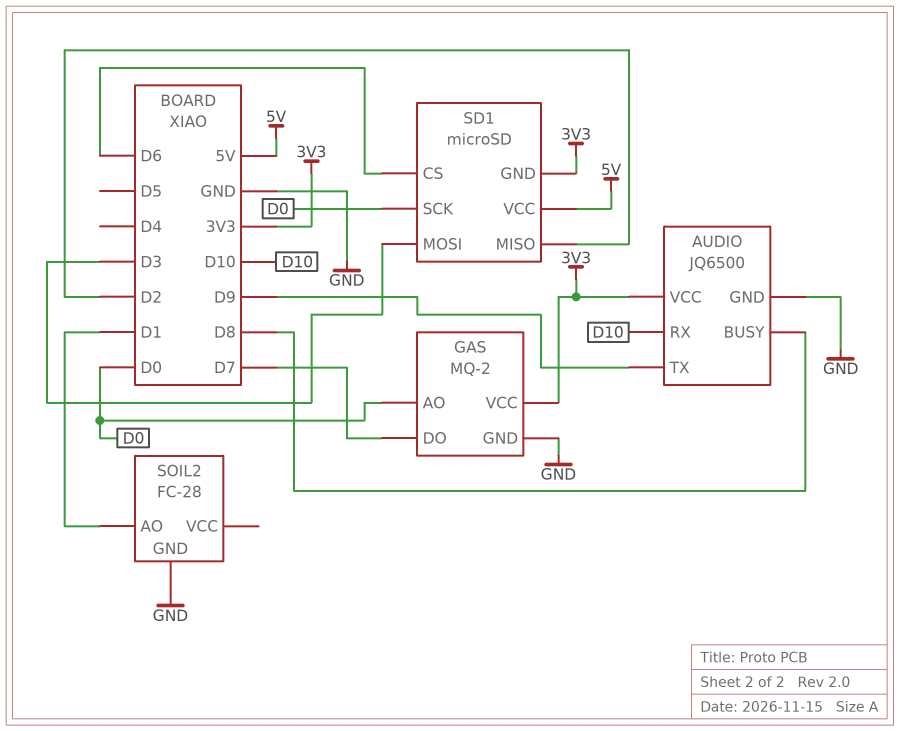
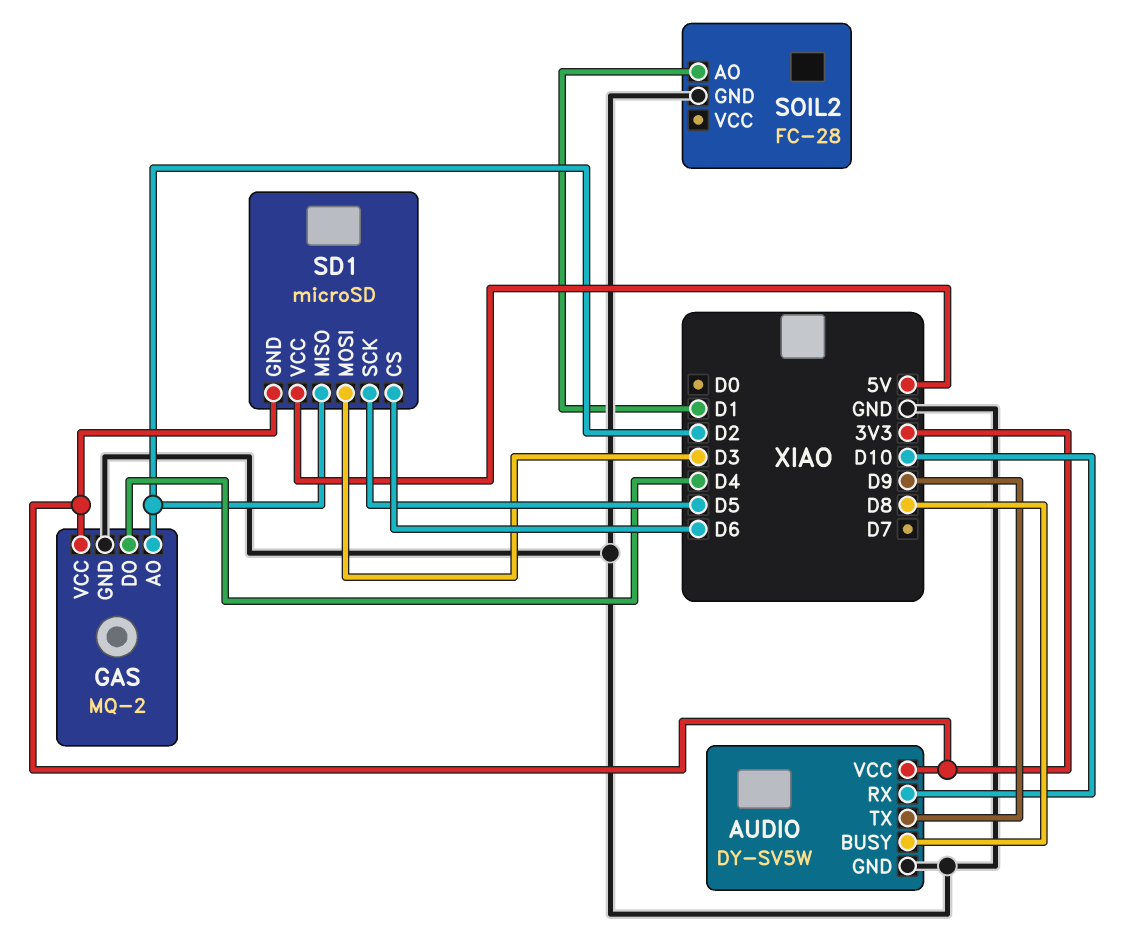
AUDIO: JQ6500 -> DY-SV5W
GAS pin AO: D0 -> D2
GAS pin DO: D7 -> D4
SD1 pin SCK: D0 -> D5

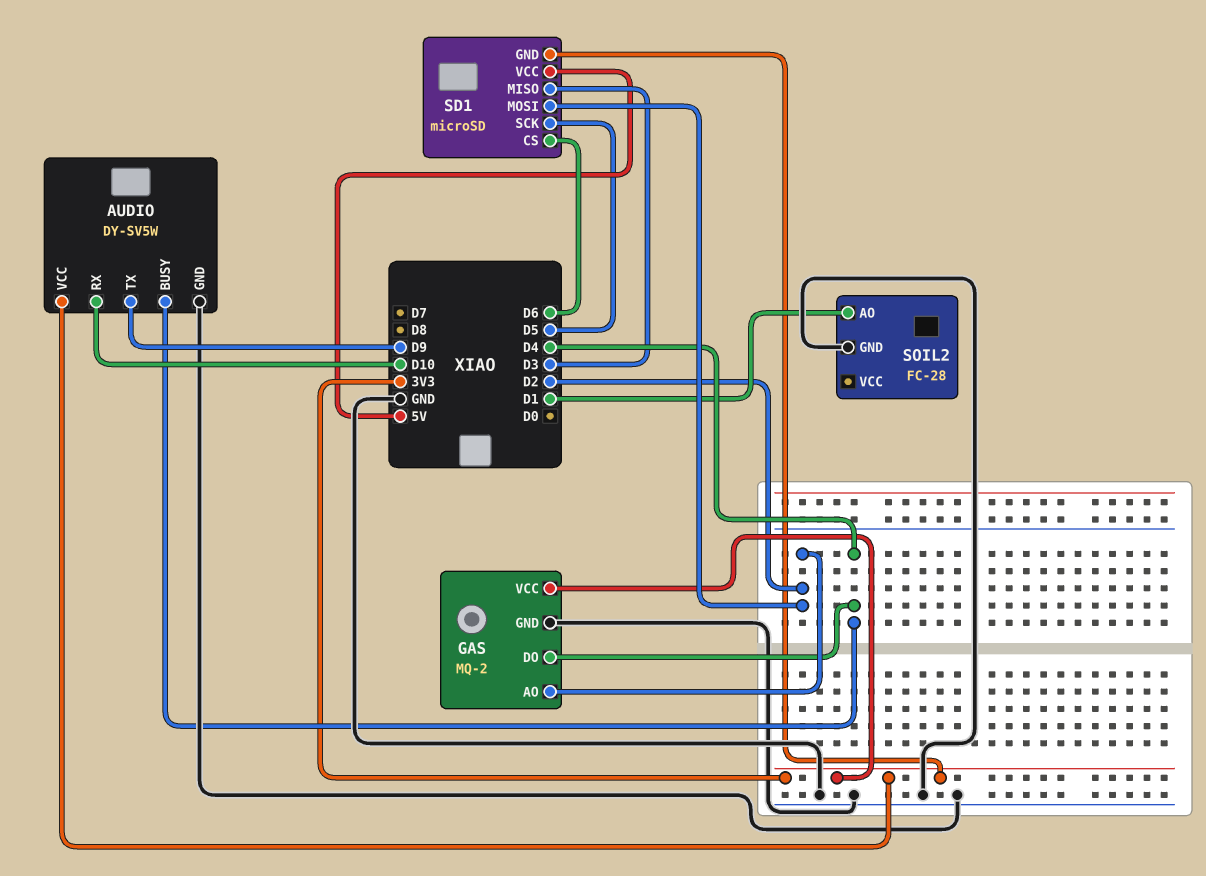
AUDIO pin BUSY: D8 -> D4
SD1 pin MISO: D2 -> D3
SD1 pin MOSI: D3 -> D2

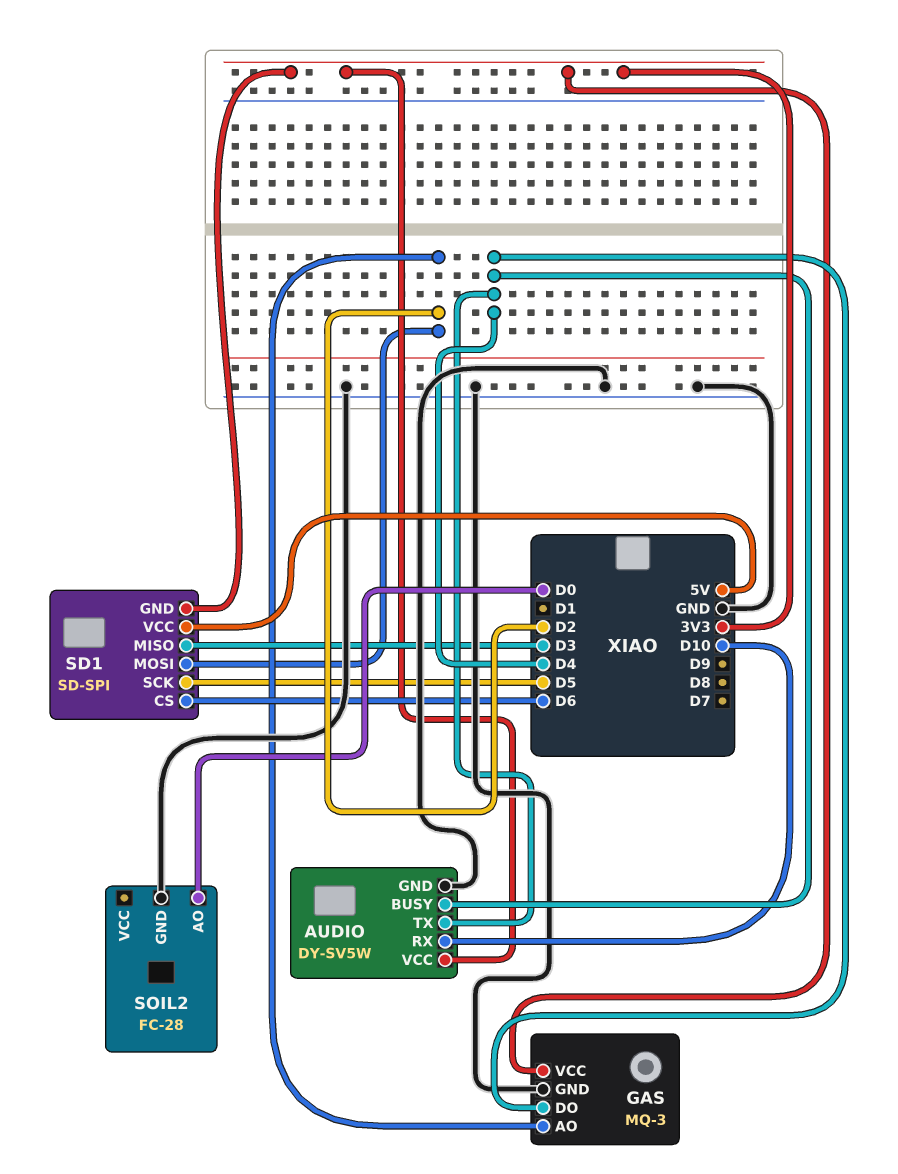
AUDIO pin TX: D9 -> D4
GAS: MQ-2 -> MQ-3
SD1: microSD -> SD-SPI
SOIL2 pin AO: D1 -> D0

